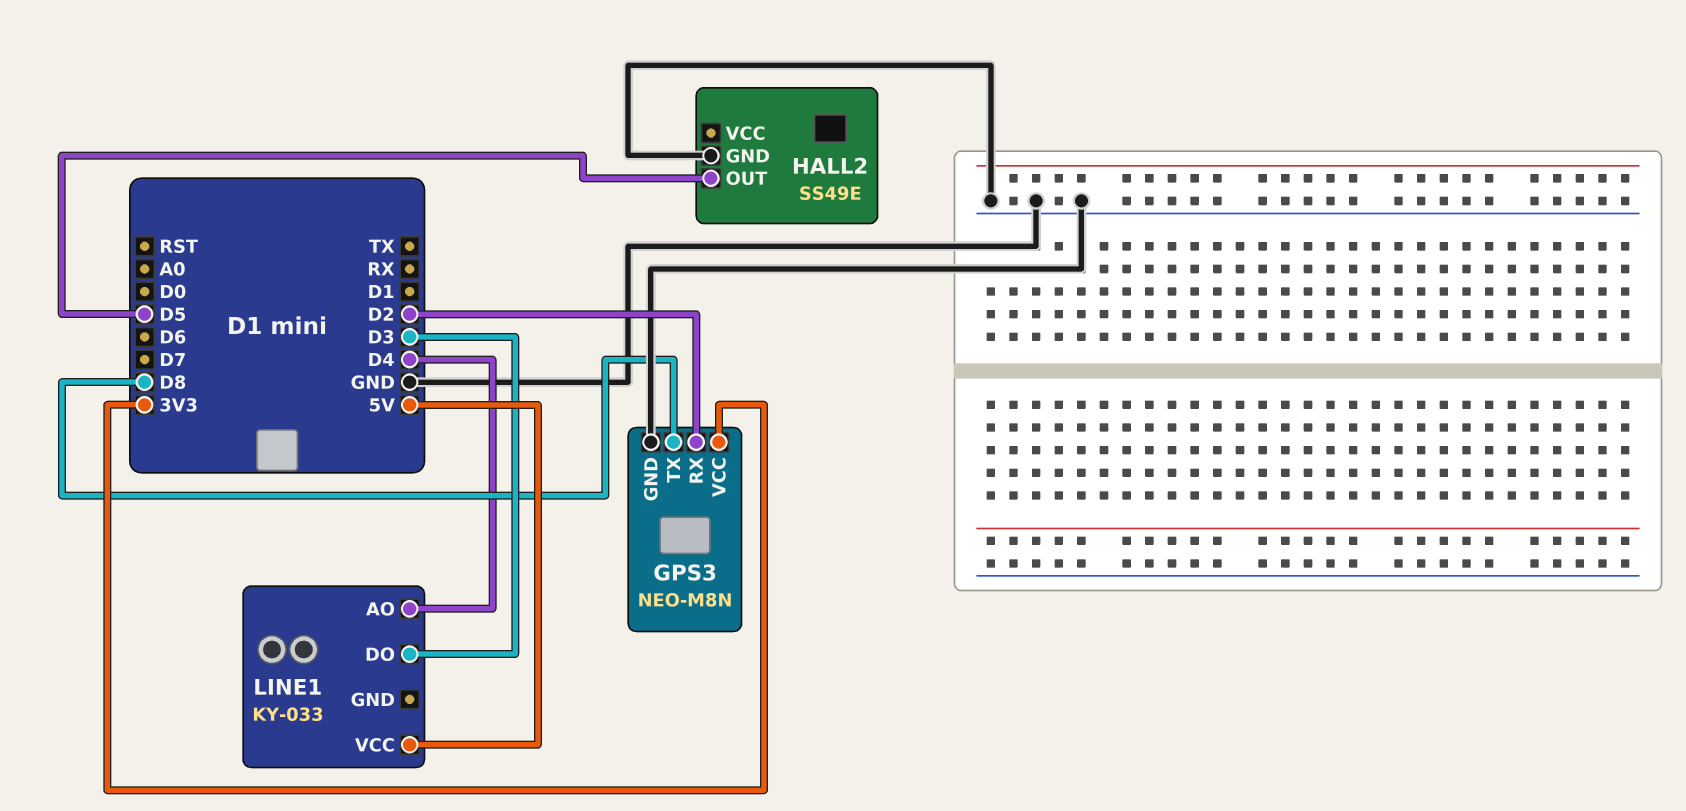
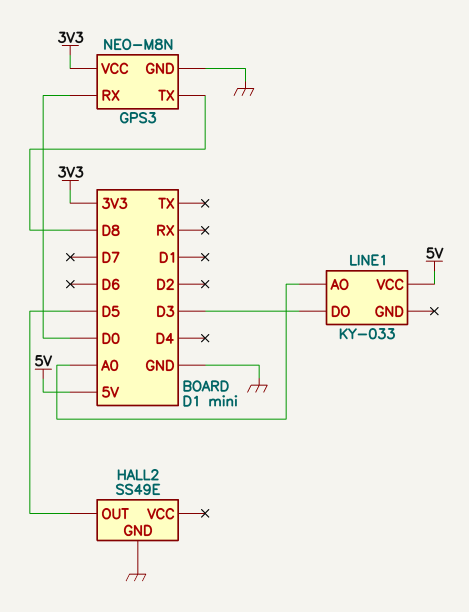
GPS3 pin RX: D2 -> D0
LINE1 pin AO: D4 -> A0

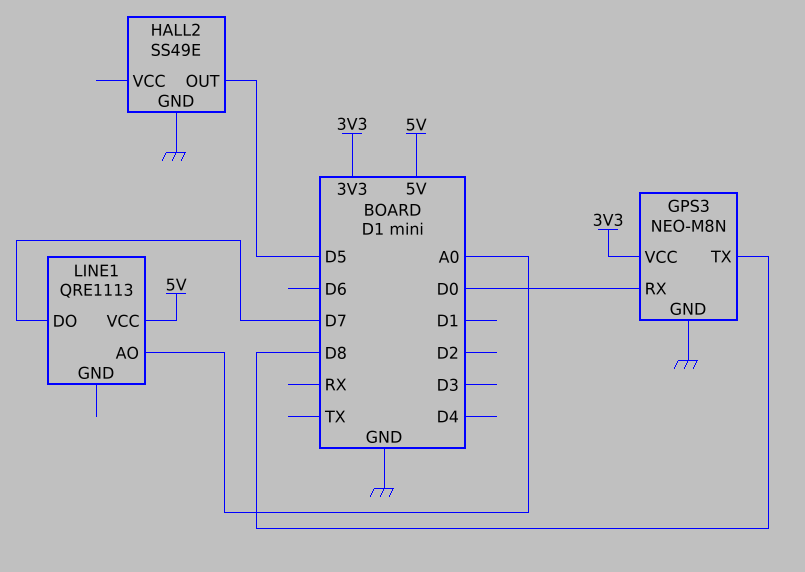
LINE1: KY-033 -> QRE1113
LINE1 pin DO: D3 -> D7

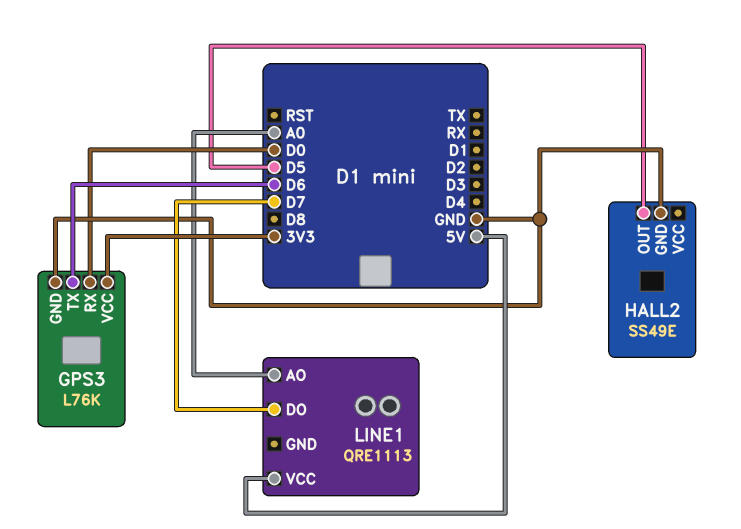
GPS3: NEO-M8N -> L76K
GPS3 pin TX: D8 -> D6

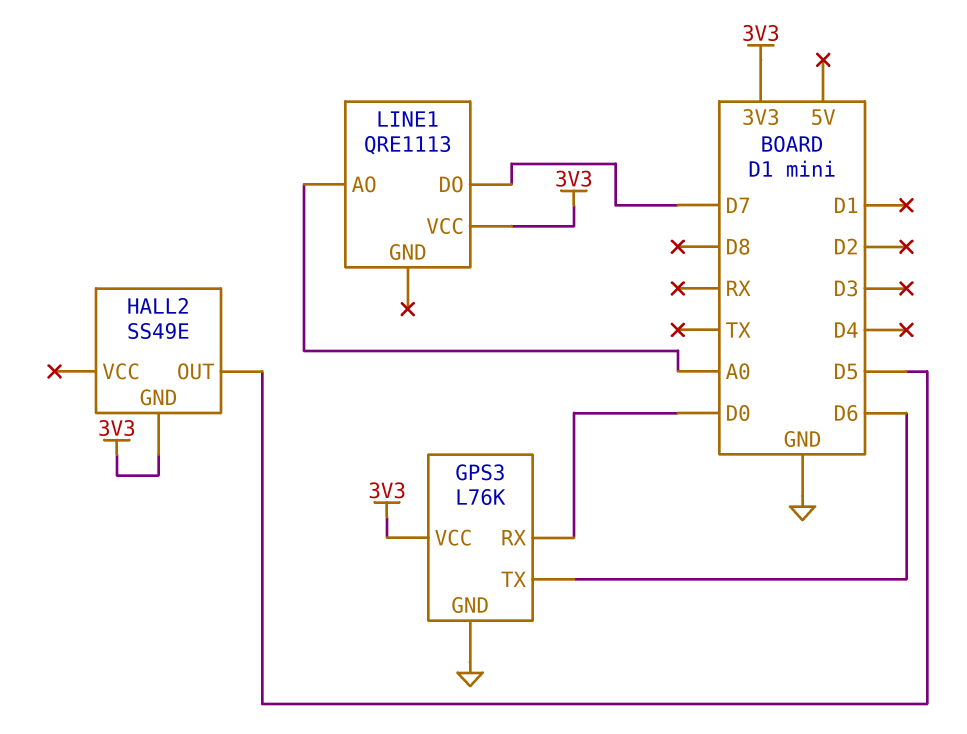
HALL2 pin GND: GND -> 3V3
LINE1 pin VCC: 5V -> 3V3

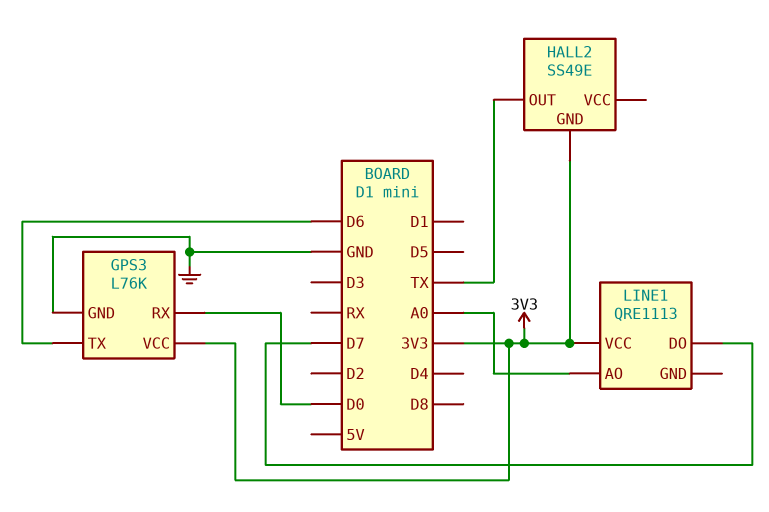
HALL2 pin OUT: D5 -> TX

